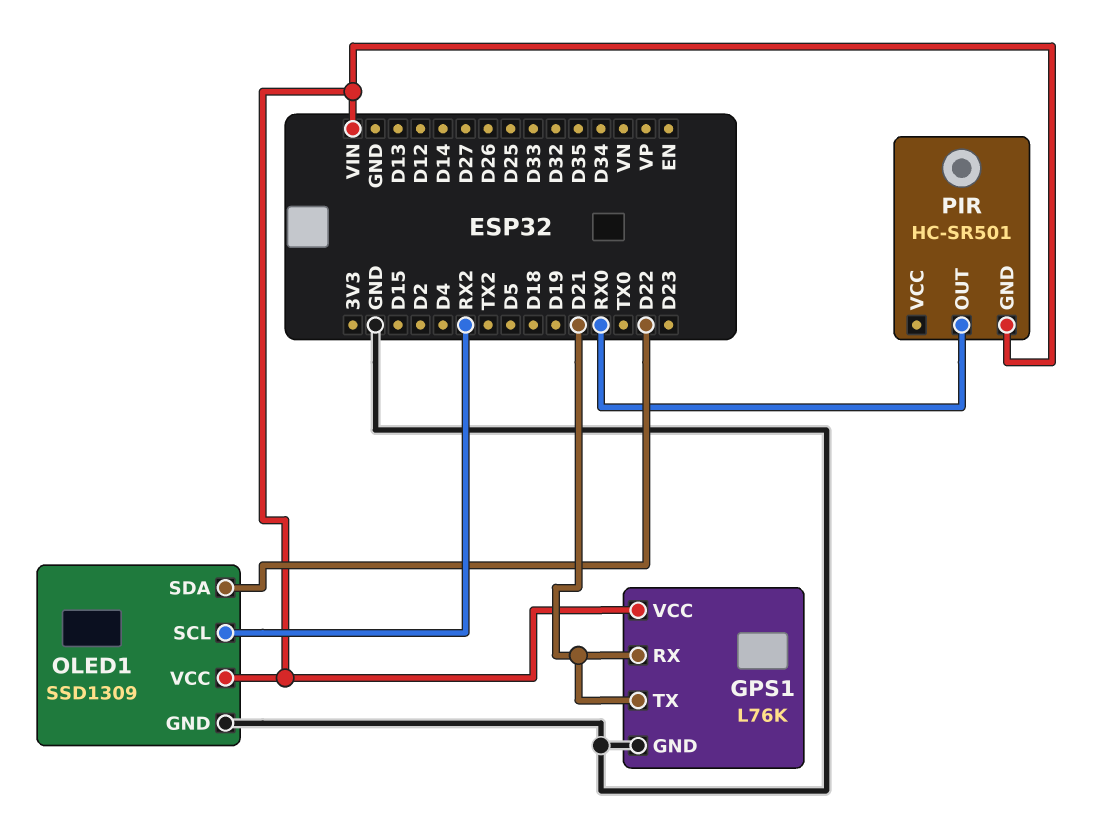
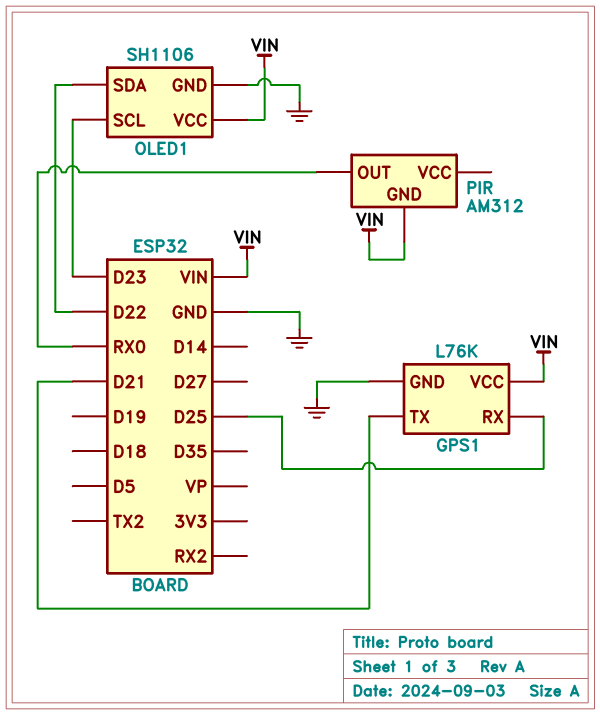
GPS1 pin RX: D21 -> D25
OLED1: SSD1309 -> SH1106
OLED1 pin SCL: RX2 -> D23
PIR: HC-SR501 -> AM312

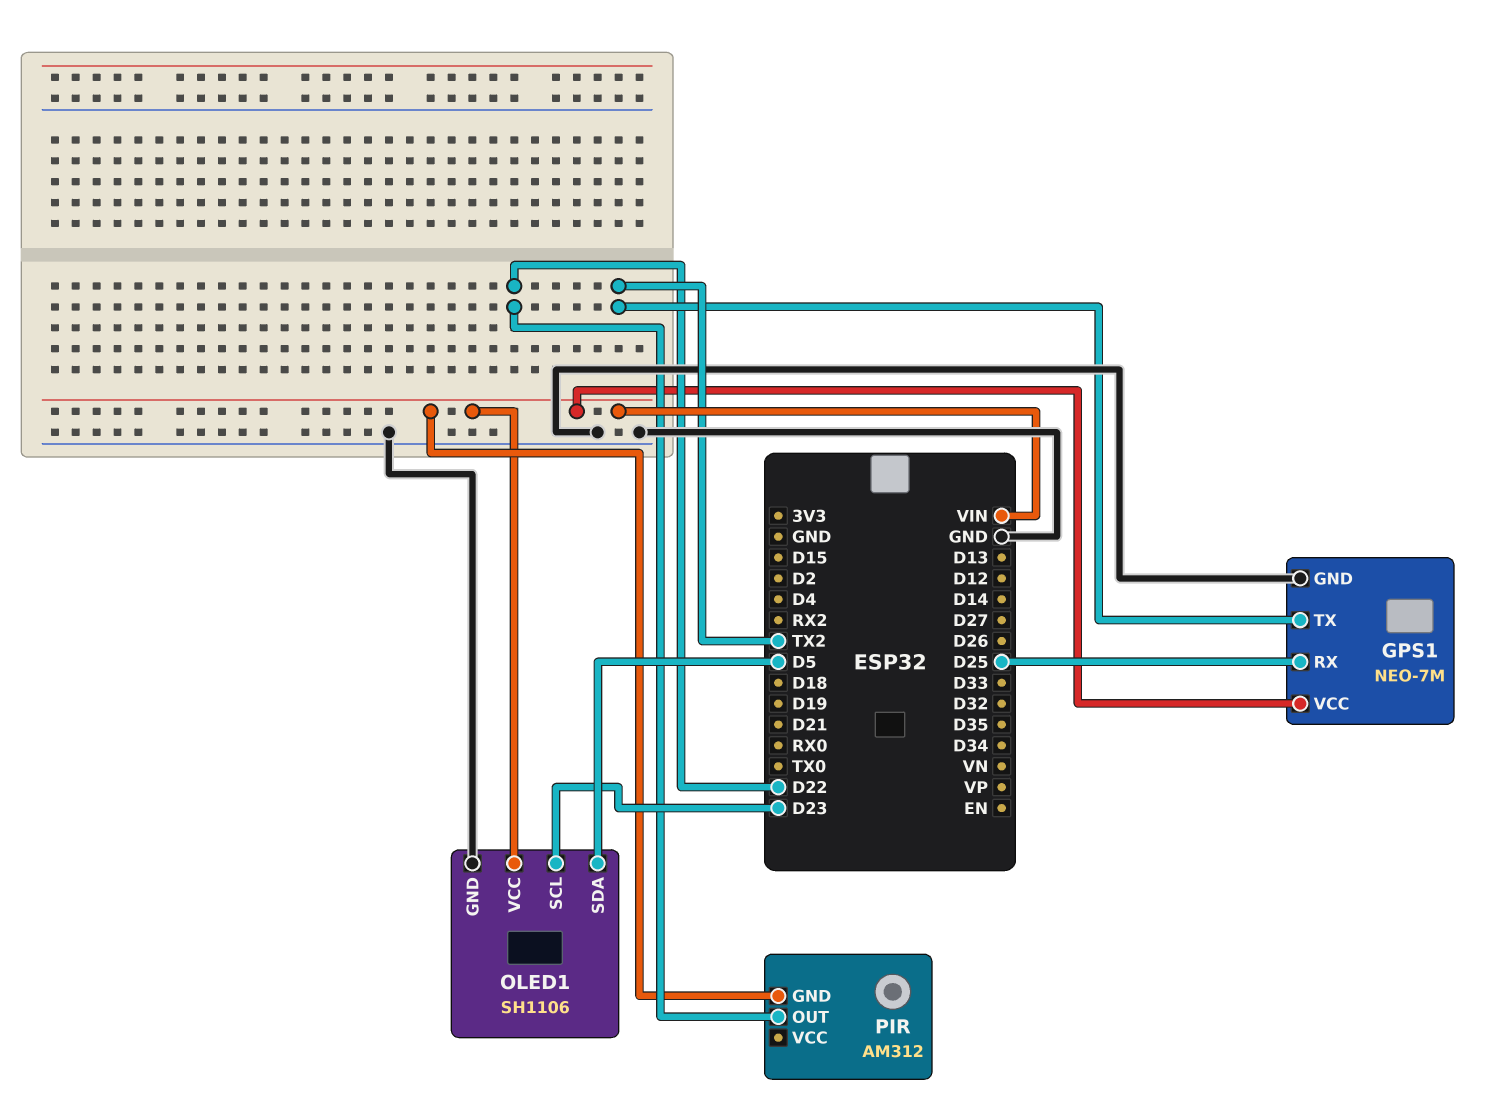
GPS1: L76K -> NEO-7M
GPS1 pin TX: D21 -> TX2
OLED1 pin SDA: D22 -> D5
PIR pin OUT: RX0 -> D22

